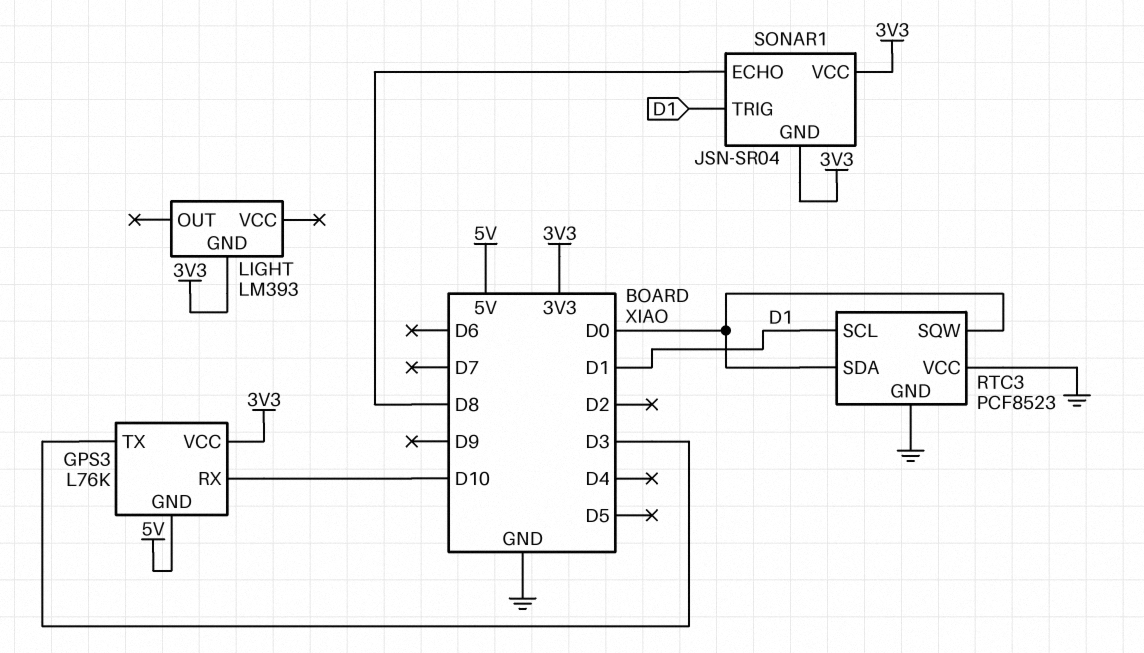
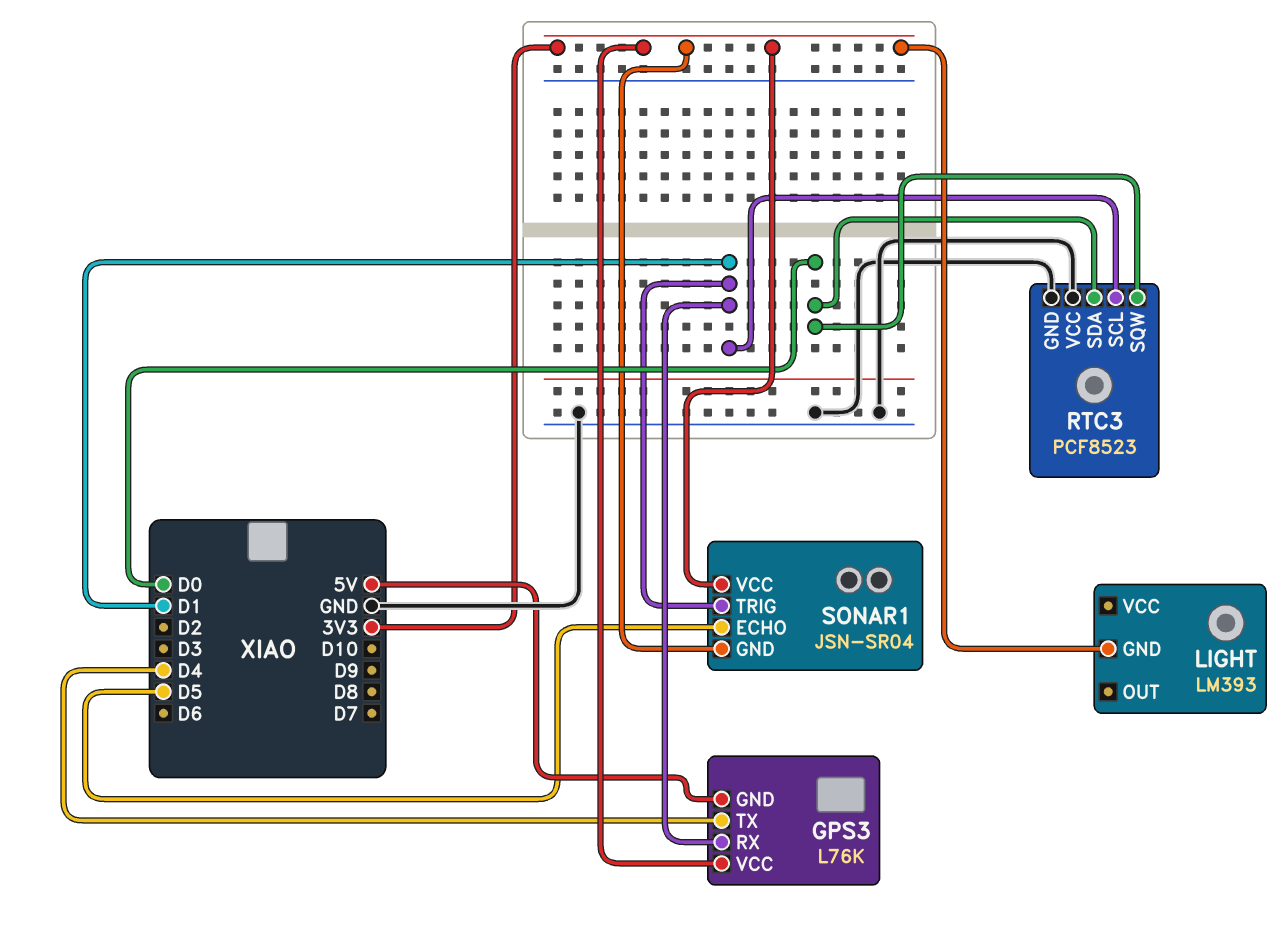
GPS3 pin RX: D10 -> D1
GPS3 pin TX: D3 -> D4
SONAR1 pin ECHO: D8 -> D5

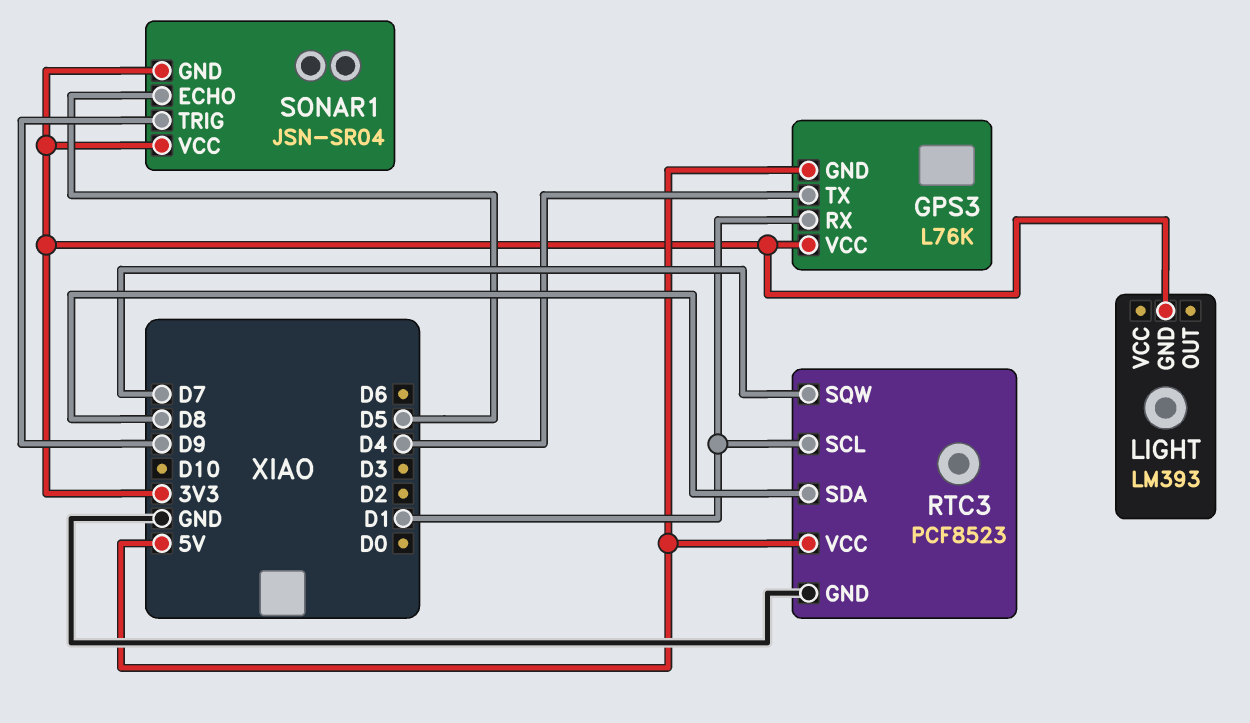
RTC3 pin SDA: D0 -> D8
RTC3 pin SQW: D0 -> D7
RTC3 pin VCC: GND -> 5V
SONAR1 pin TRIG: D1 -> D9

